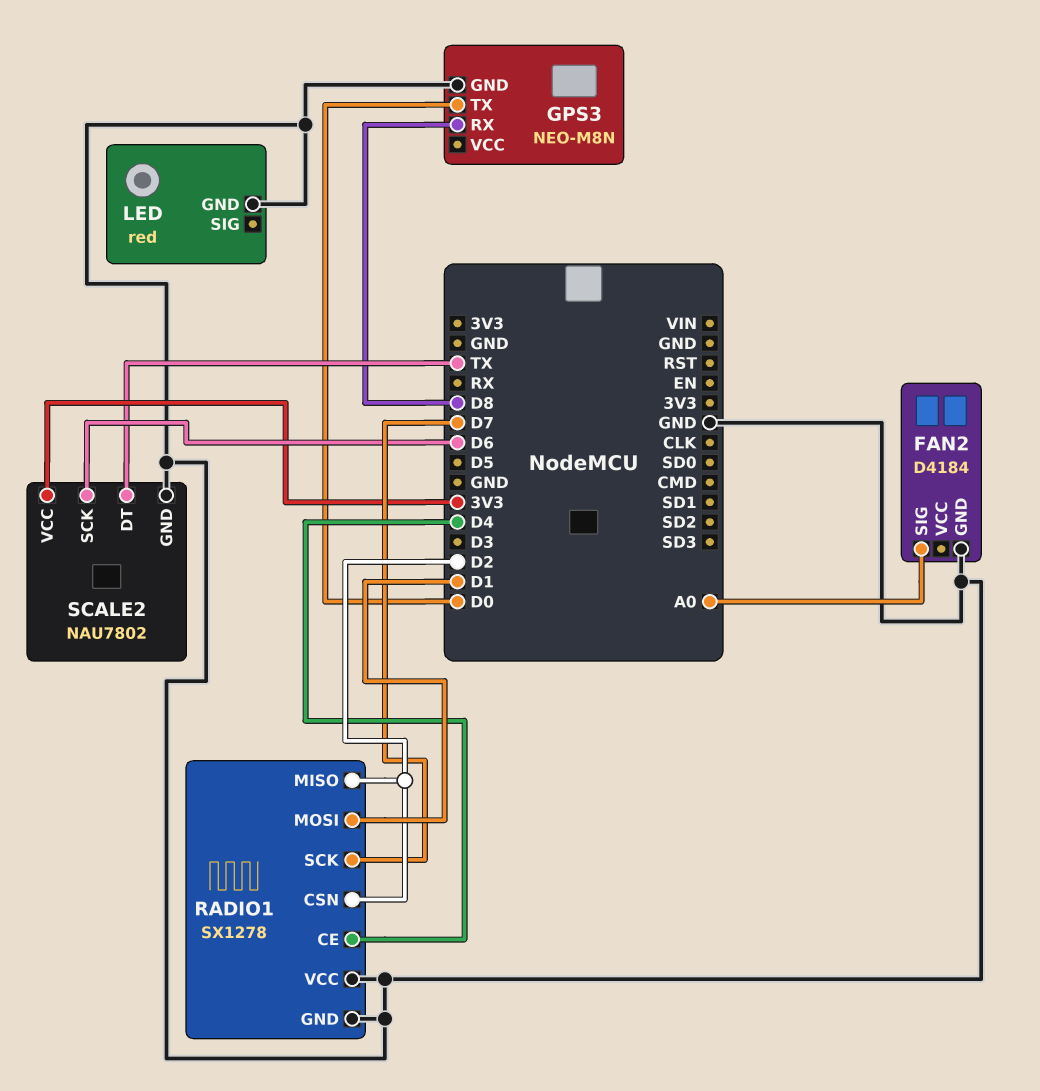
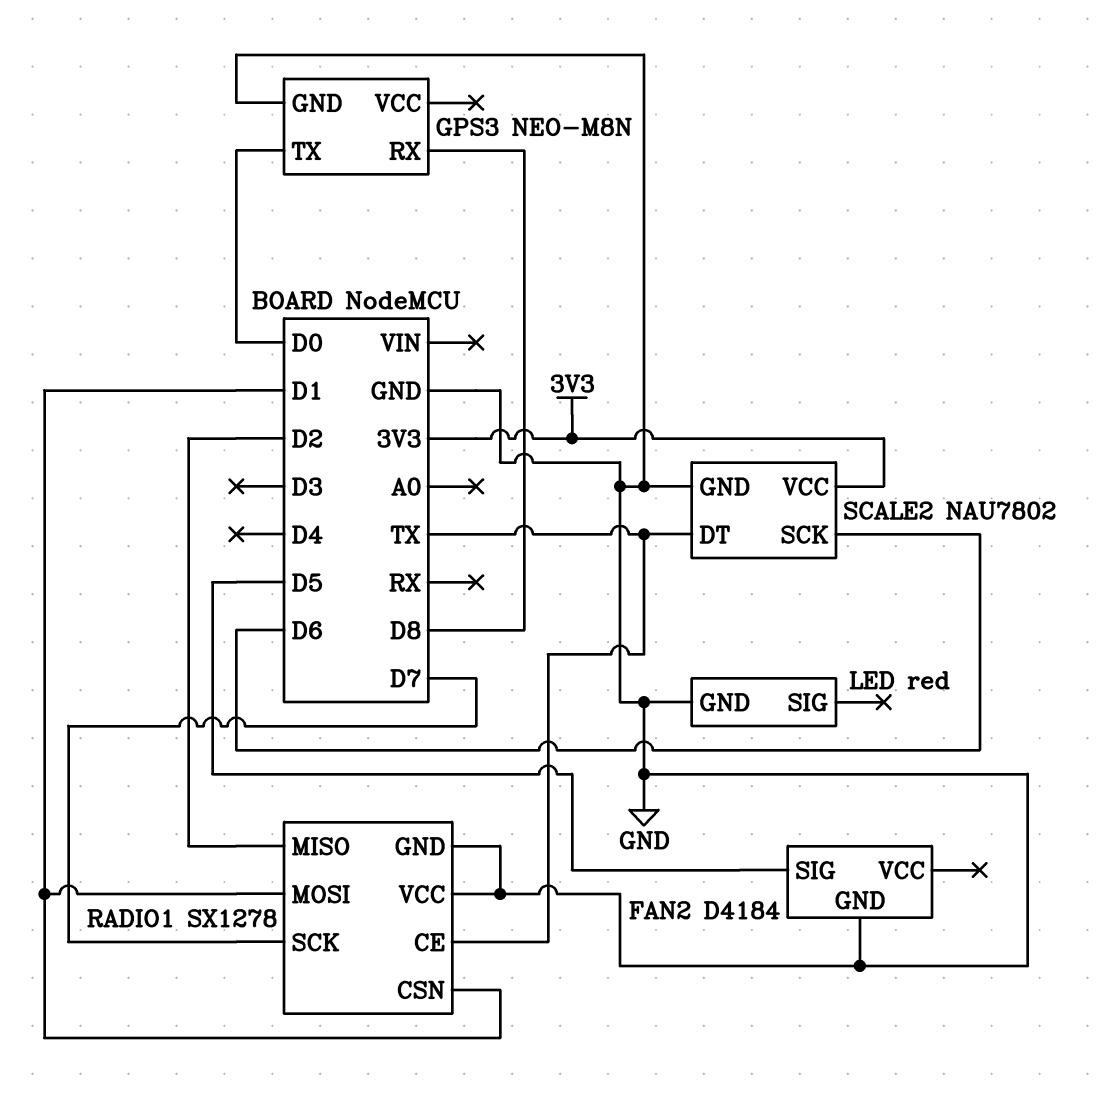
FAN2 pin SIG: A0 -> D5
RADIO1 pin CE: D4 -> TX
RADIO1 pin CSN: D2 -> D1

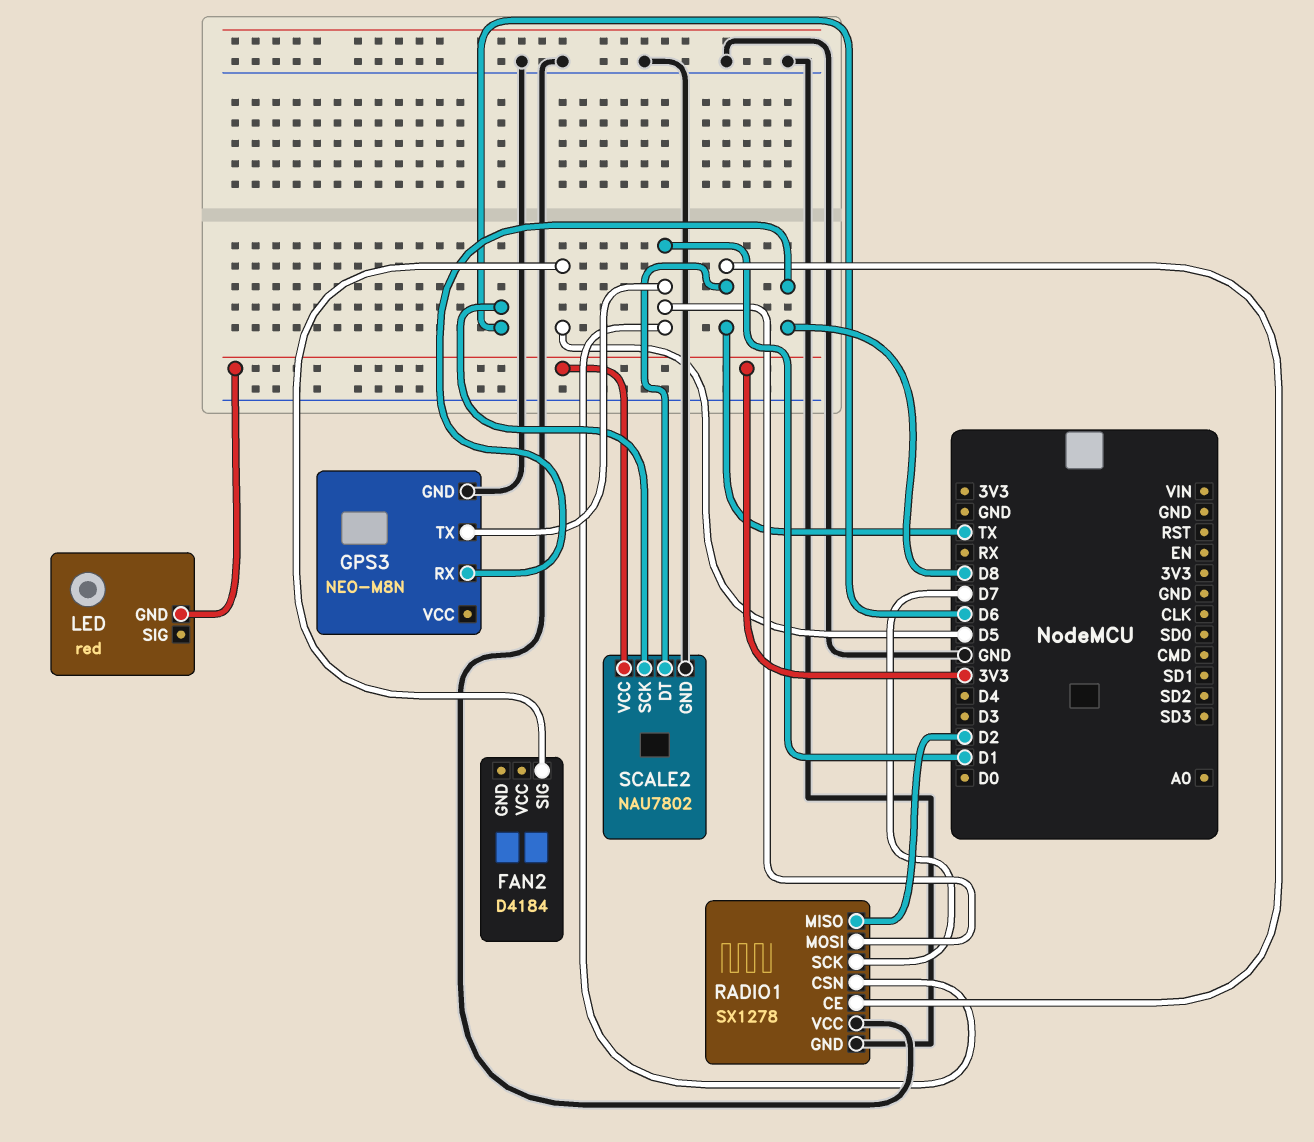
FAN2 pin GND: GND -> none
GPS3 pin TX: D0 -> D1
LED pin GND: GND -> 3V3

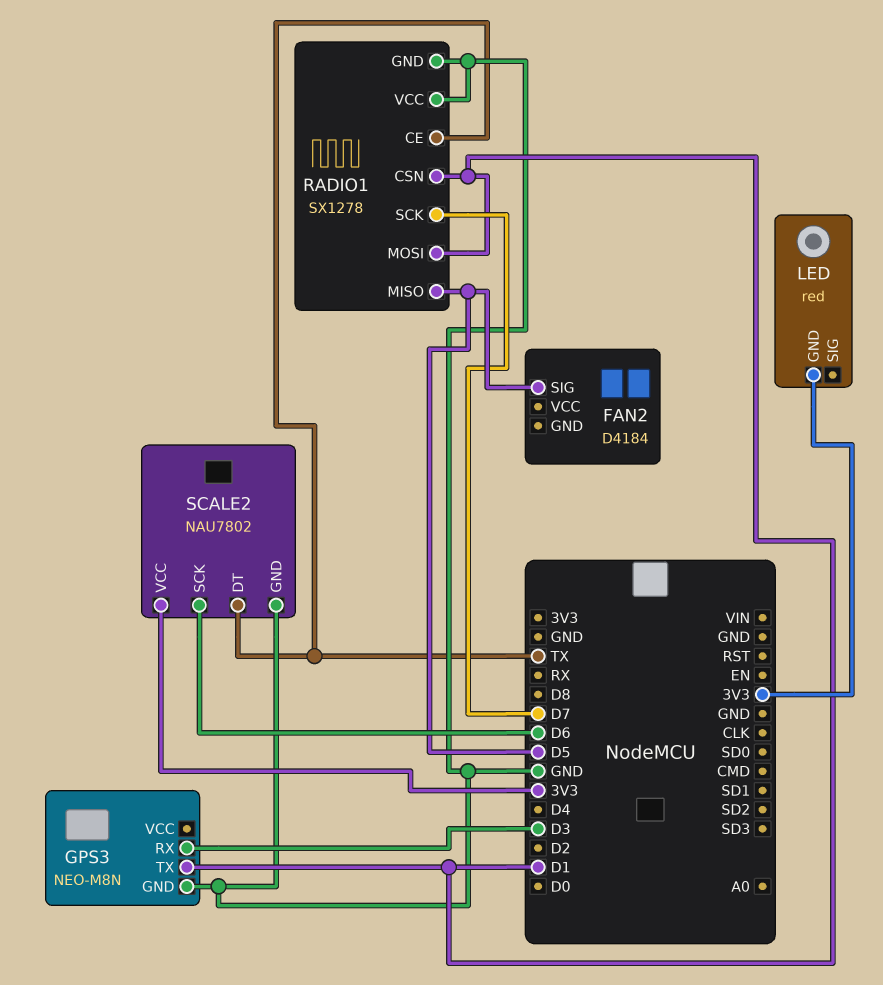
GPS3 pin RX: D8 -> D3
RADIO1 pin MISO: D2 -> D5

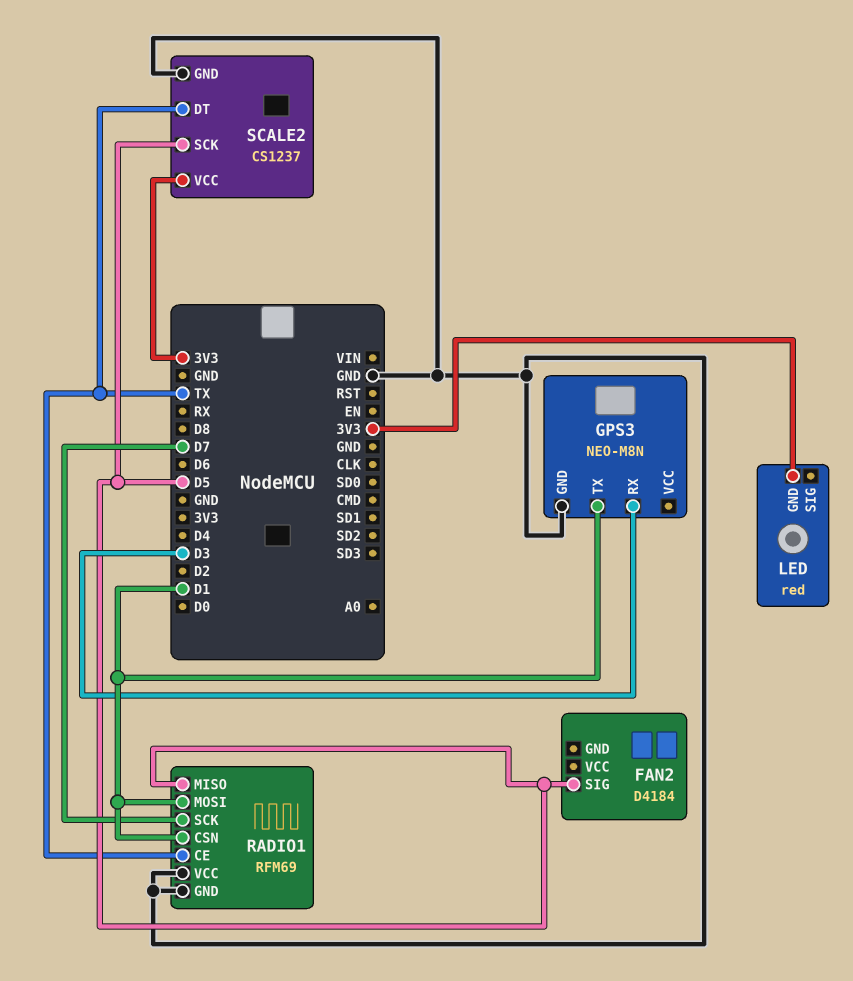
RADIO1: SX1278 -> RFM69
SCALE2: NAU7802 -> CS1237
SCALE2 pin SCK: D6 -> D5

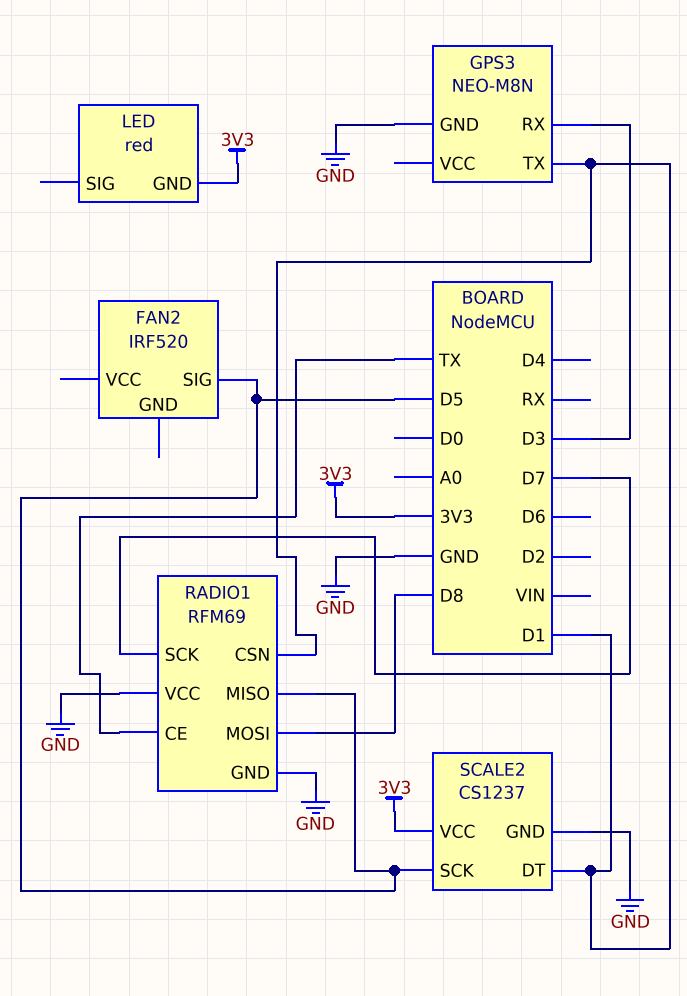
FAN2: D4184 -> IRF520
RADIO1 pin MOSI: D1 -> D8
SCALE2 pin DT: TX -> D1

